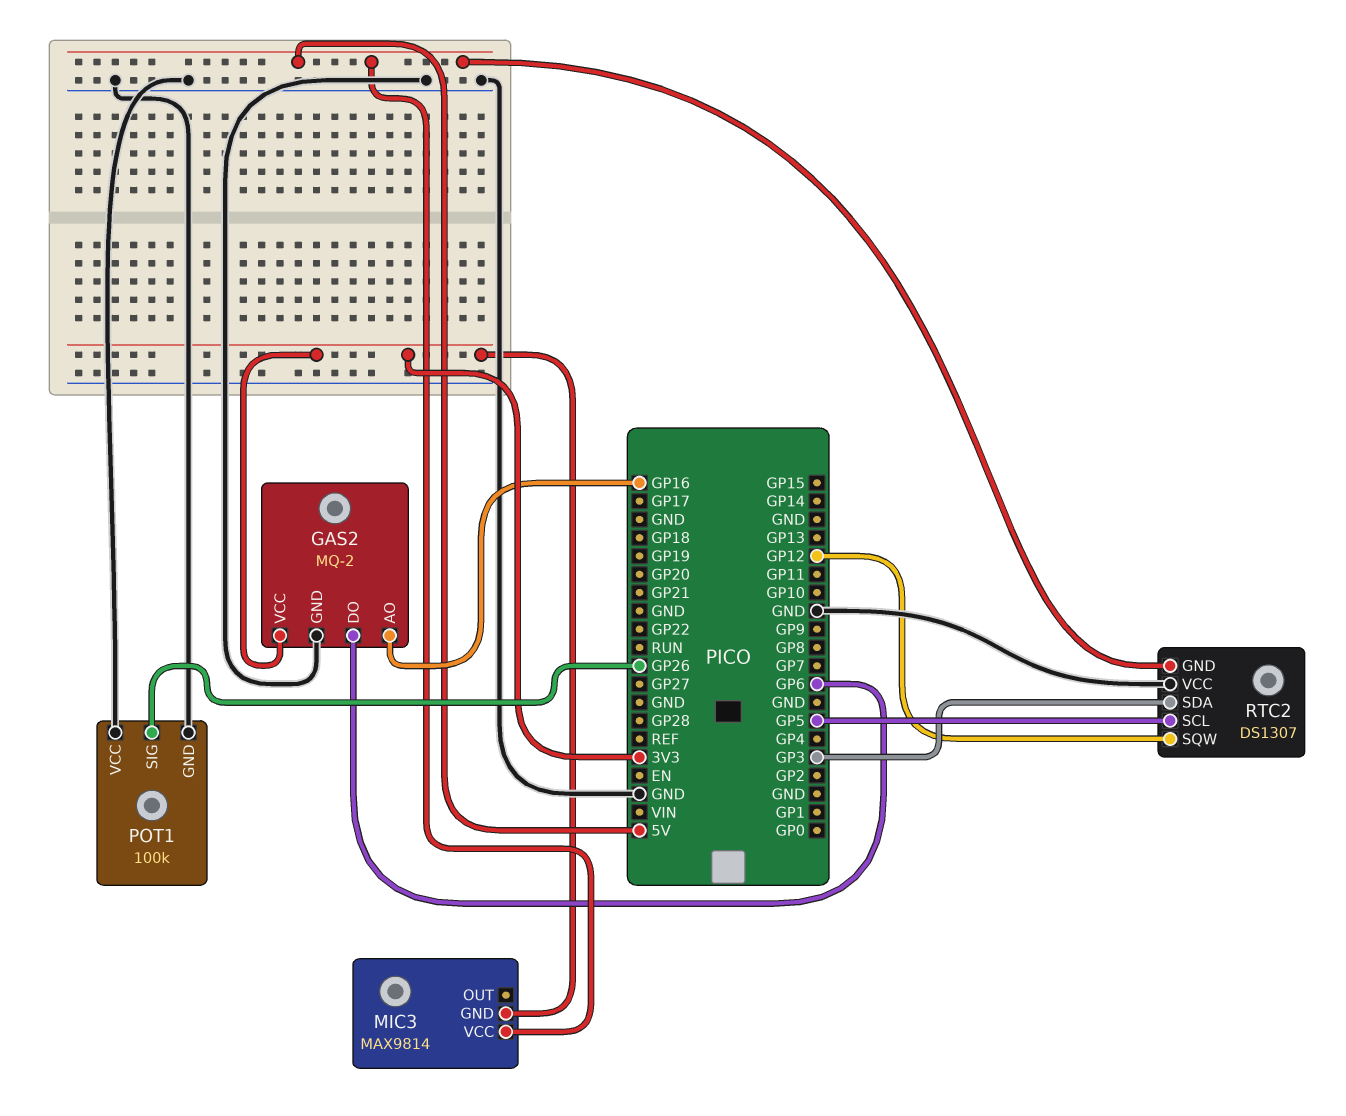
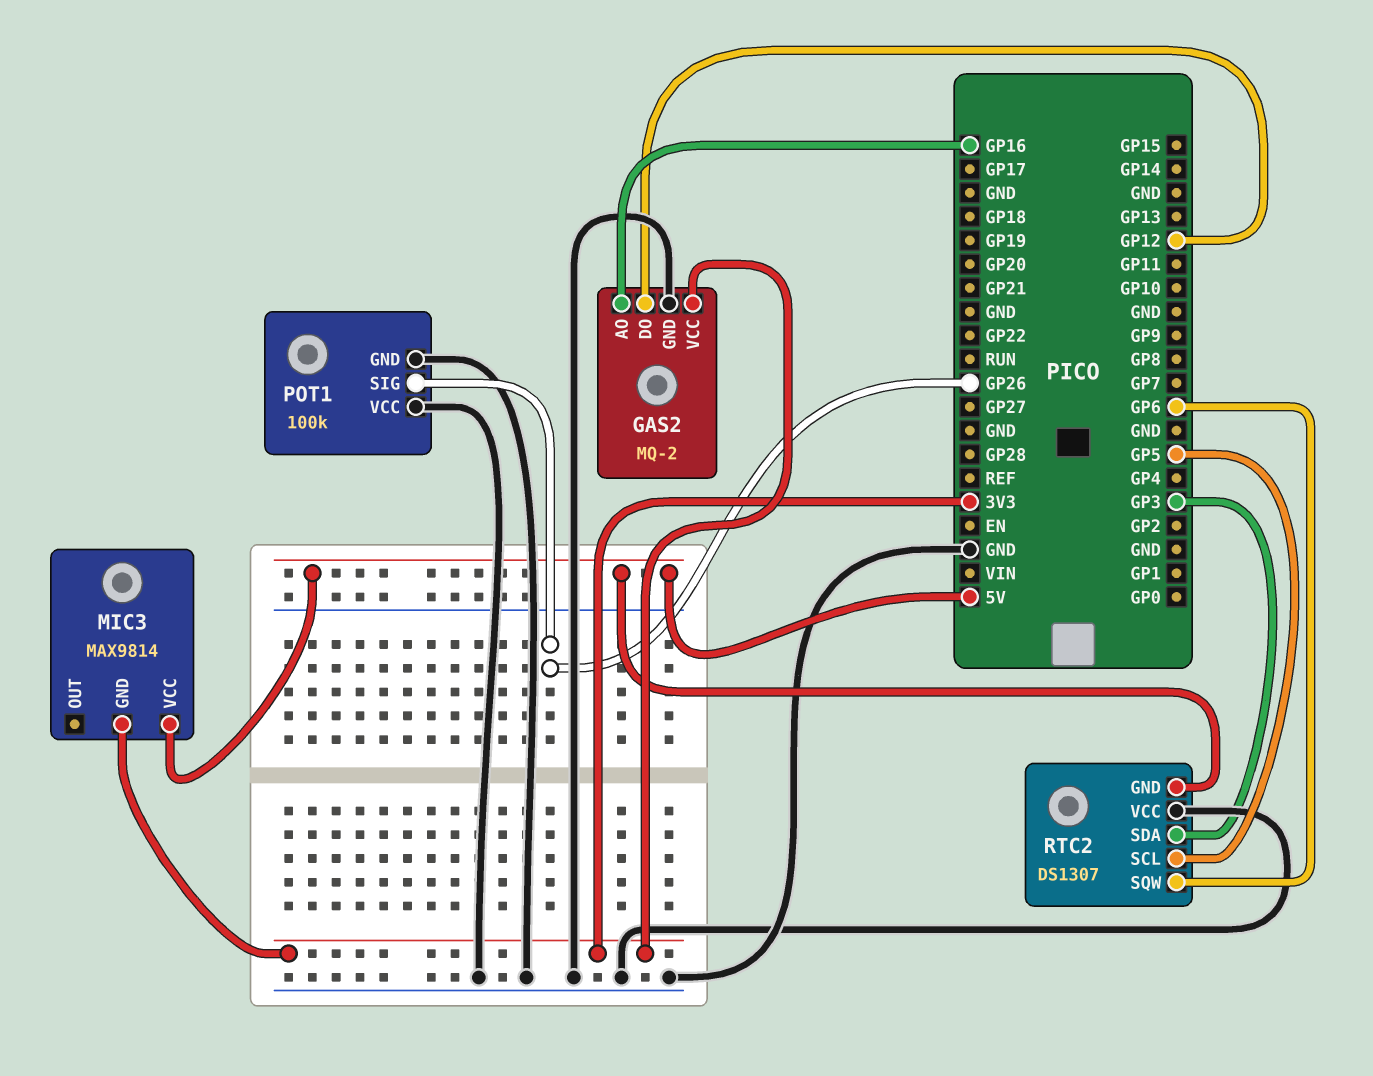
GAS2 pin DO: GP6 -> GP12
RTC2 pin SQW: GP12 -> GP6

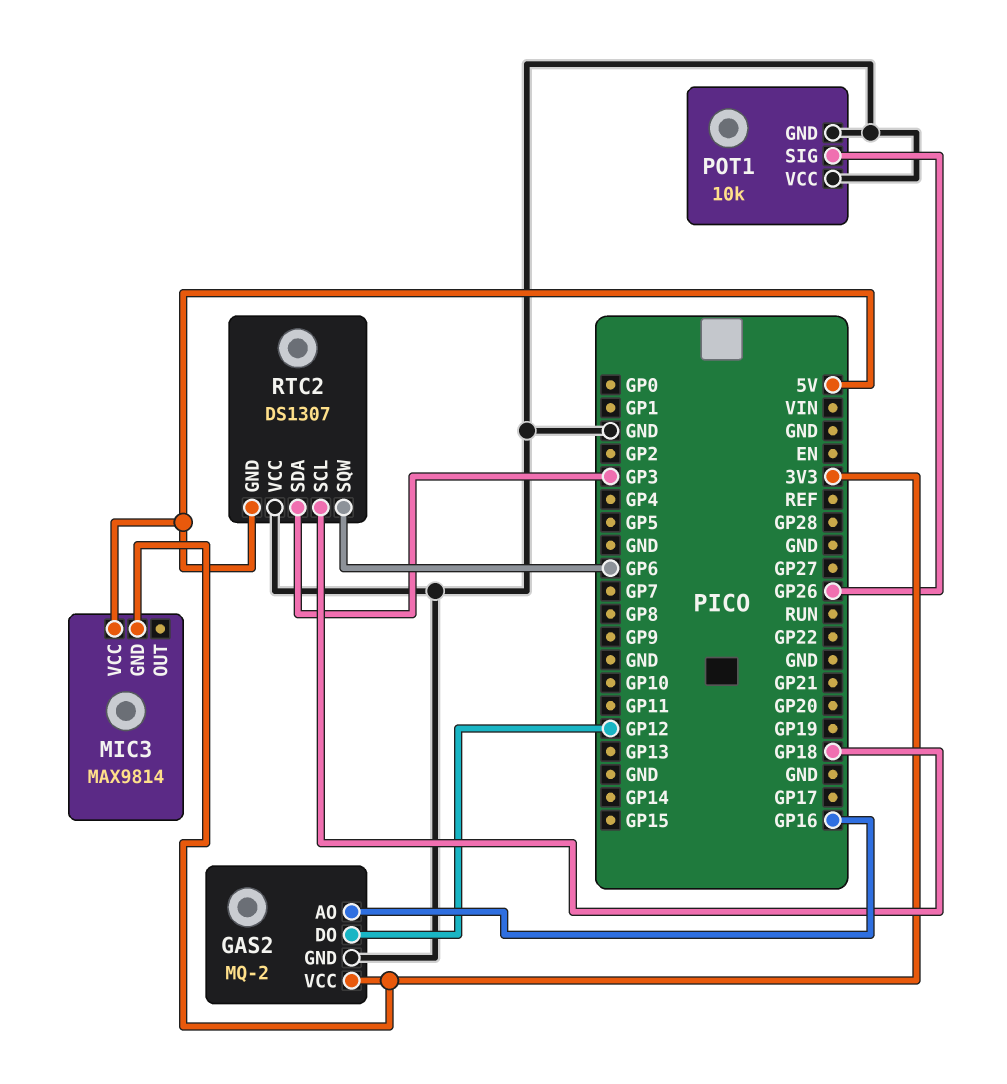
POT1: 100k -> 10k
RTC2 pin SCL: GP5 -> GP18

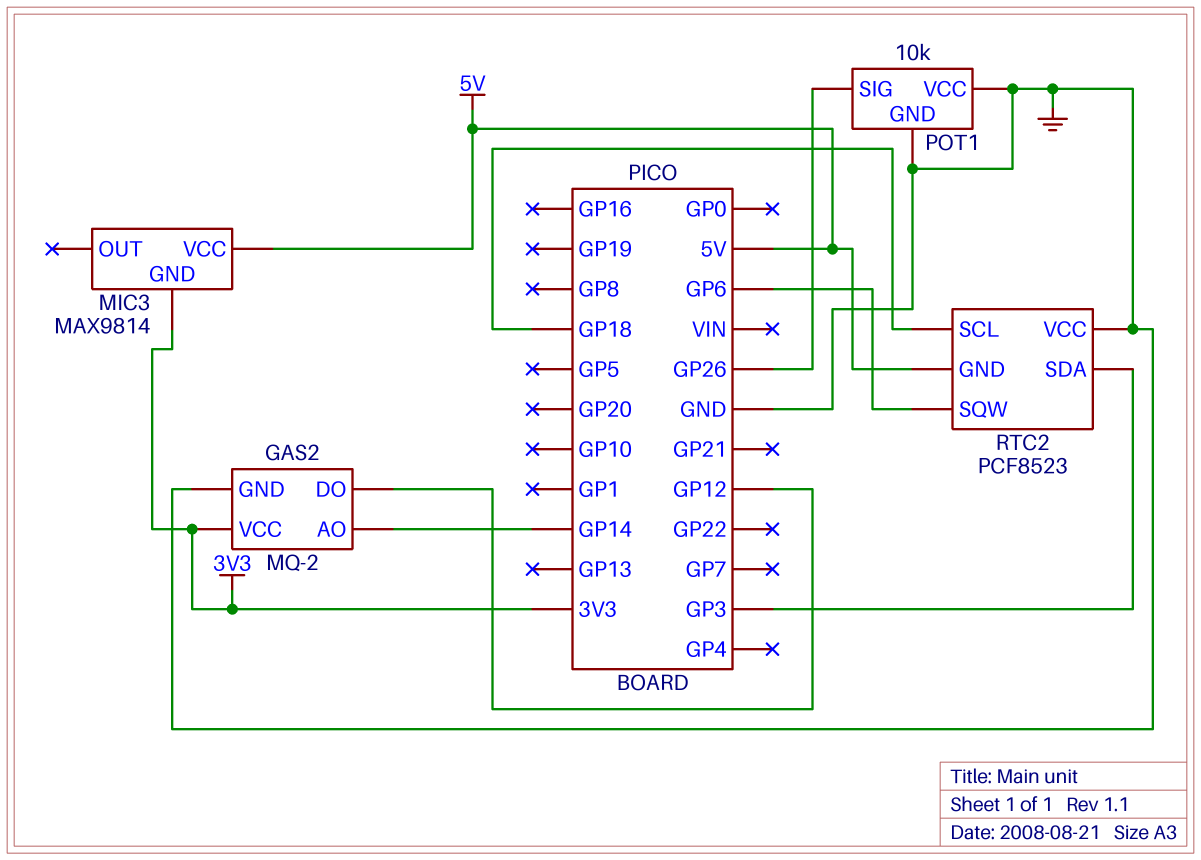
GAS2 pin AO: GP16 -> GP14
RTC2: DS1307 -> PCF8523

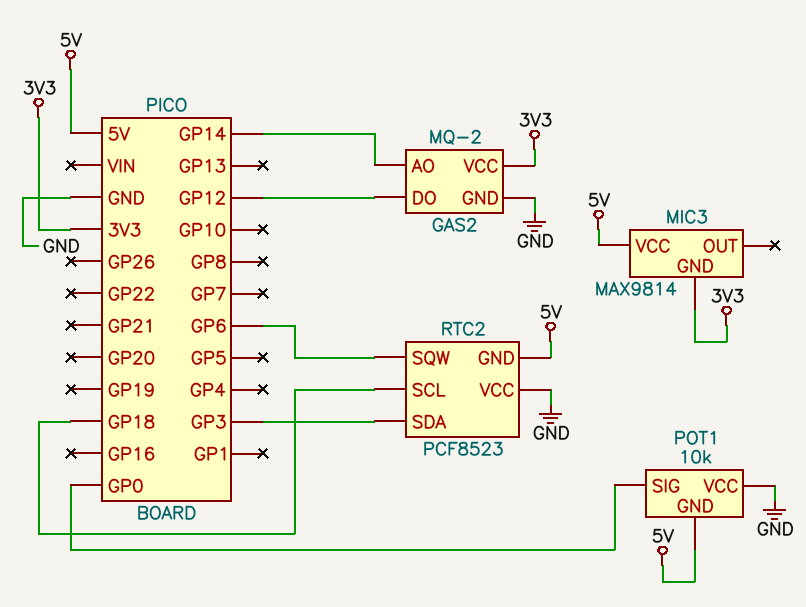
POT1 pin GND: GND -> 5V
POT1 pin SIG: GP26 -> GP0

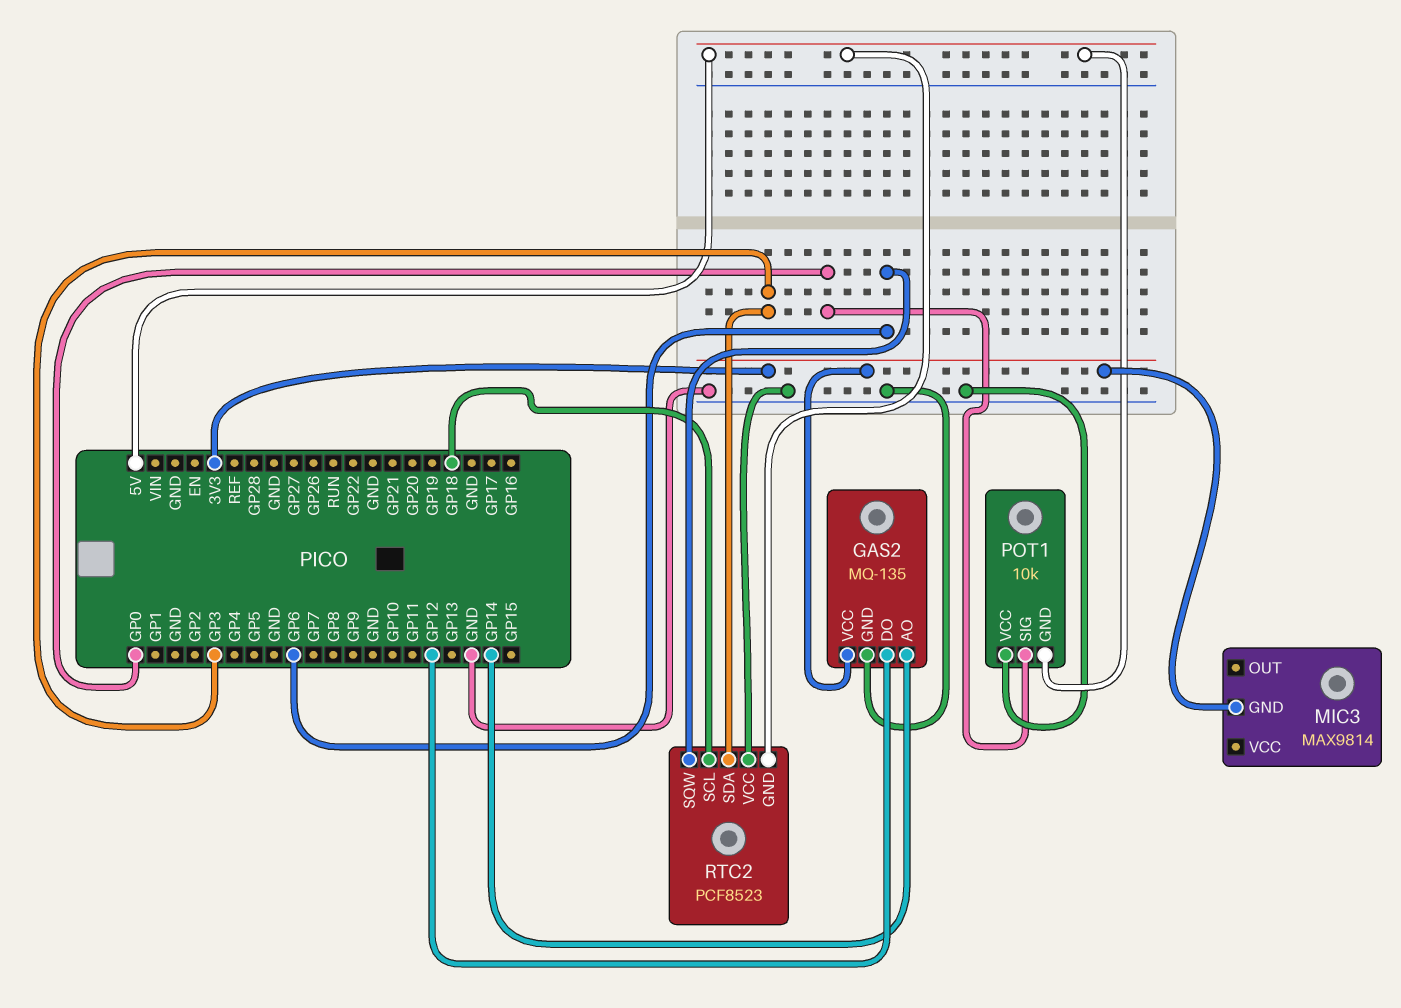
GAS2: MQ-2 -> MQ-135
MIC3 pin VCC: 5V -> none

